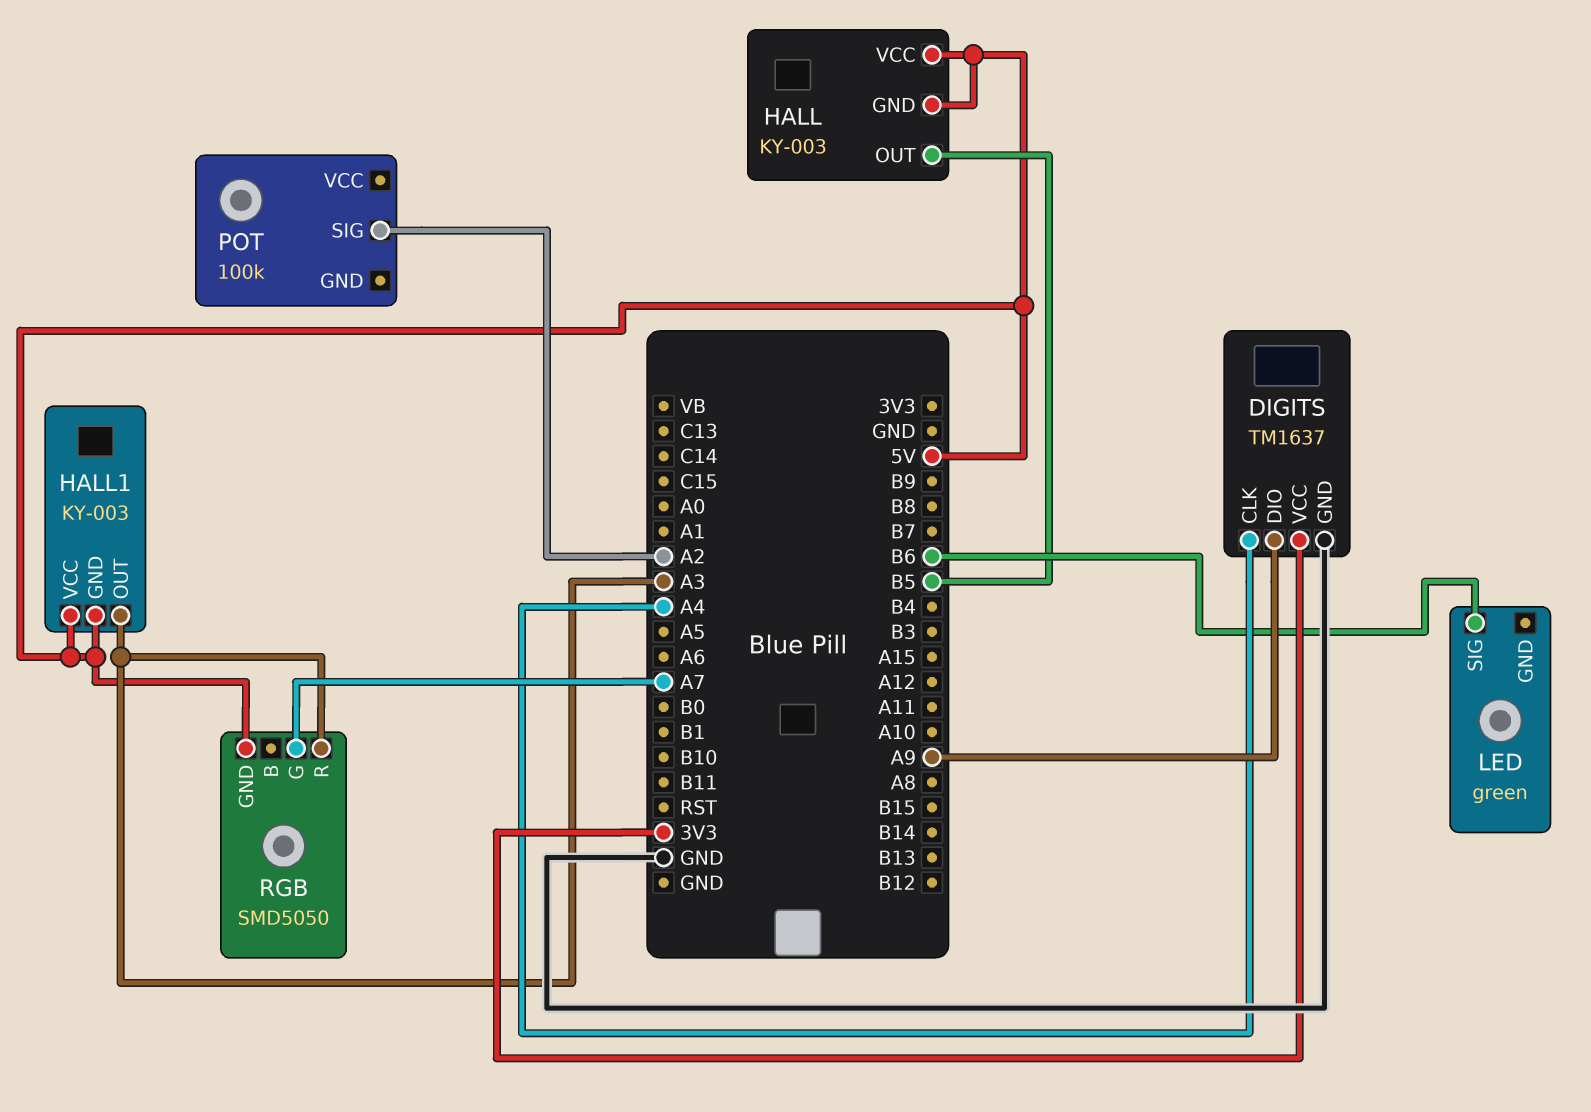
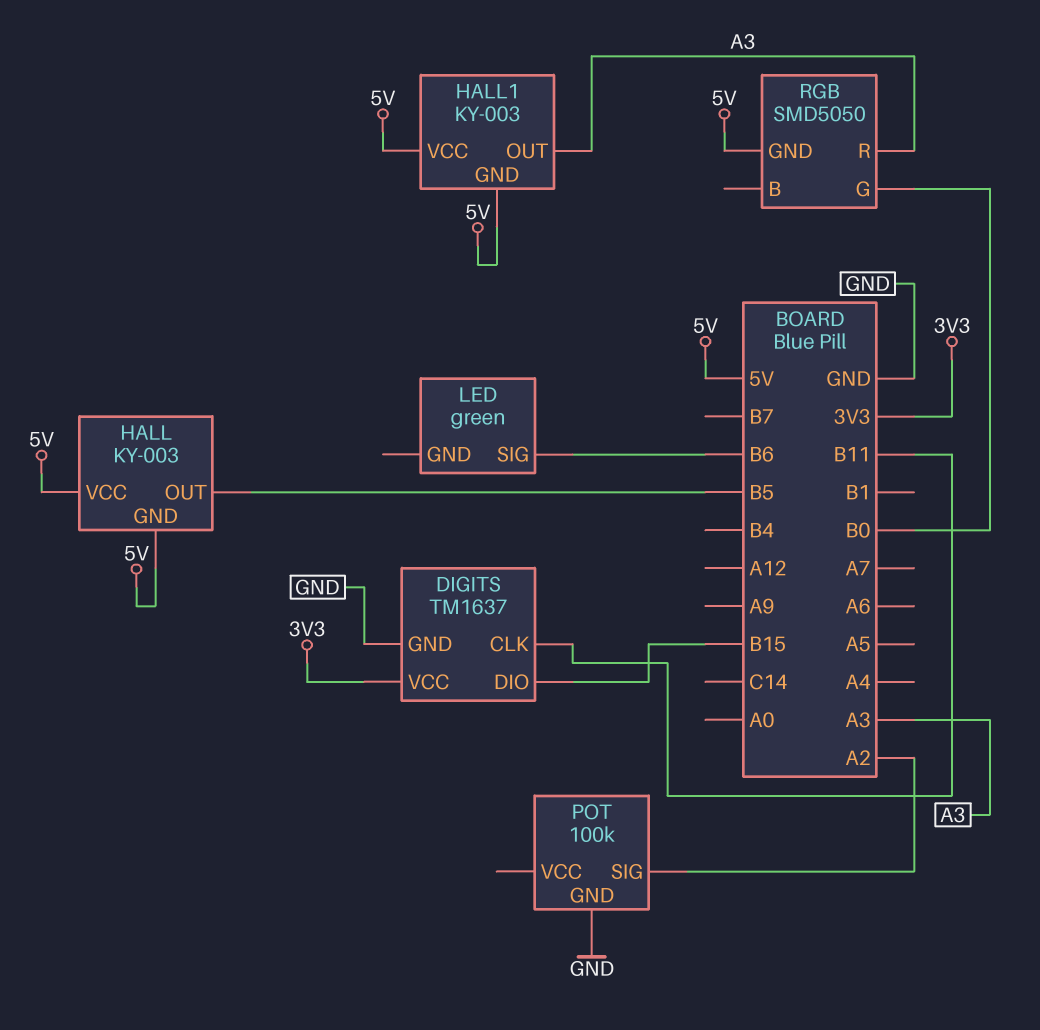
DIGITS pin CLK: A4 -> B11
DIGITS pin DIO: A9 -> B15
POT pin GND: none -> GND
RGB pin G: A7 -> B0

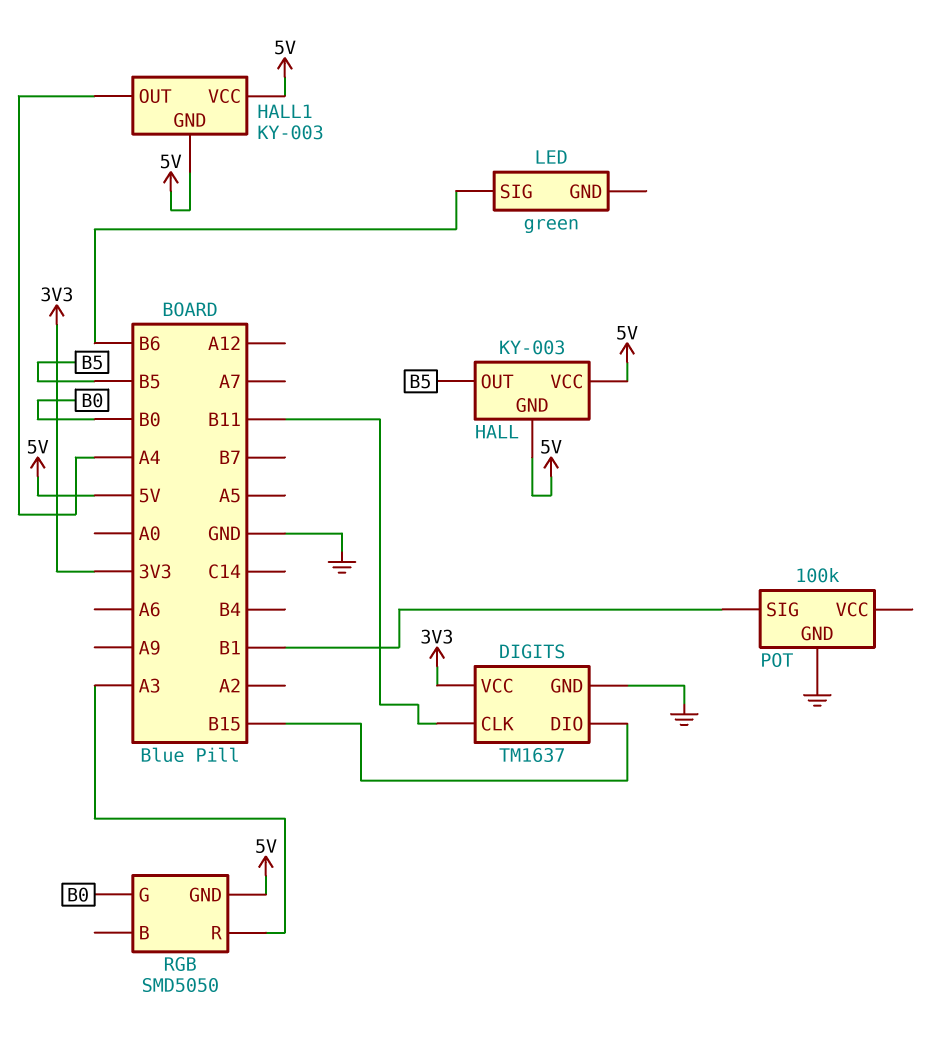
HALL1 pin OUT: A3 -> A4
POT pin SIG: A2 -> B1

